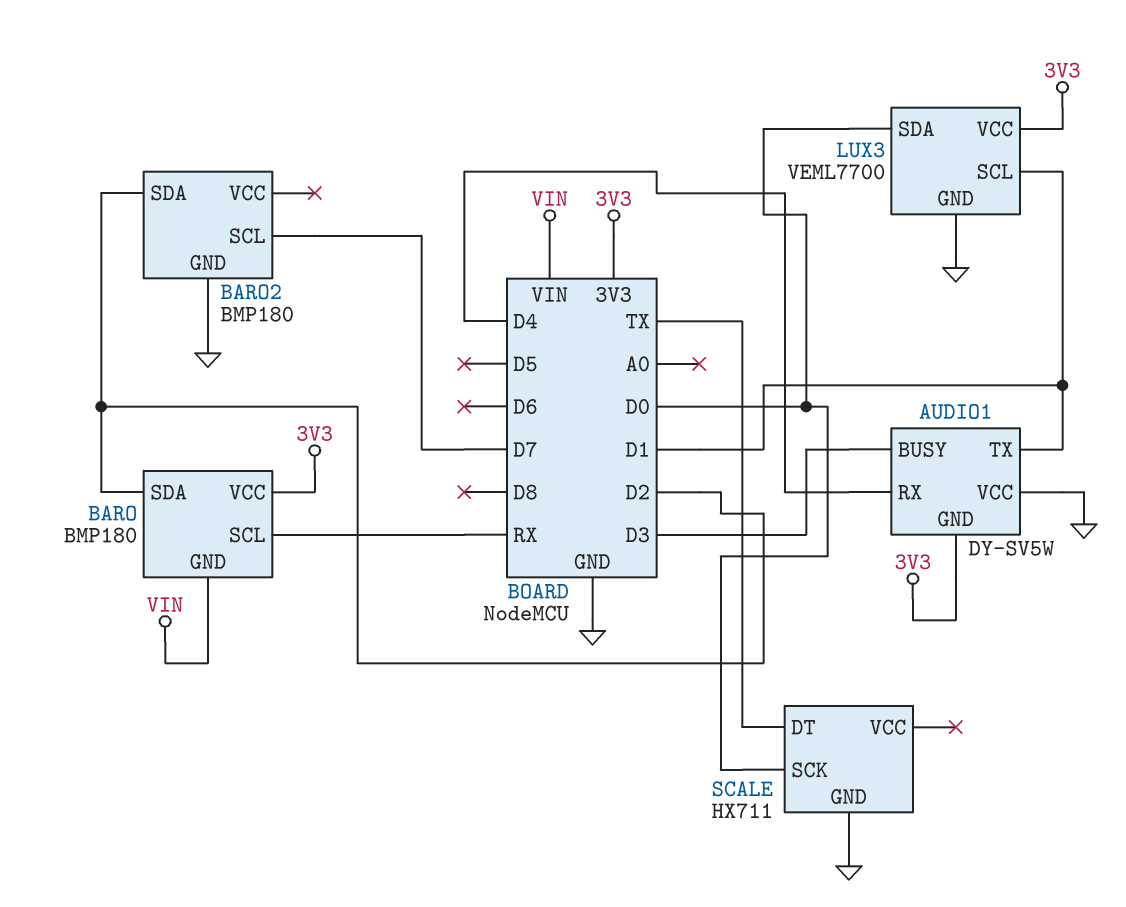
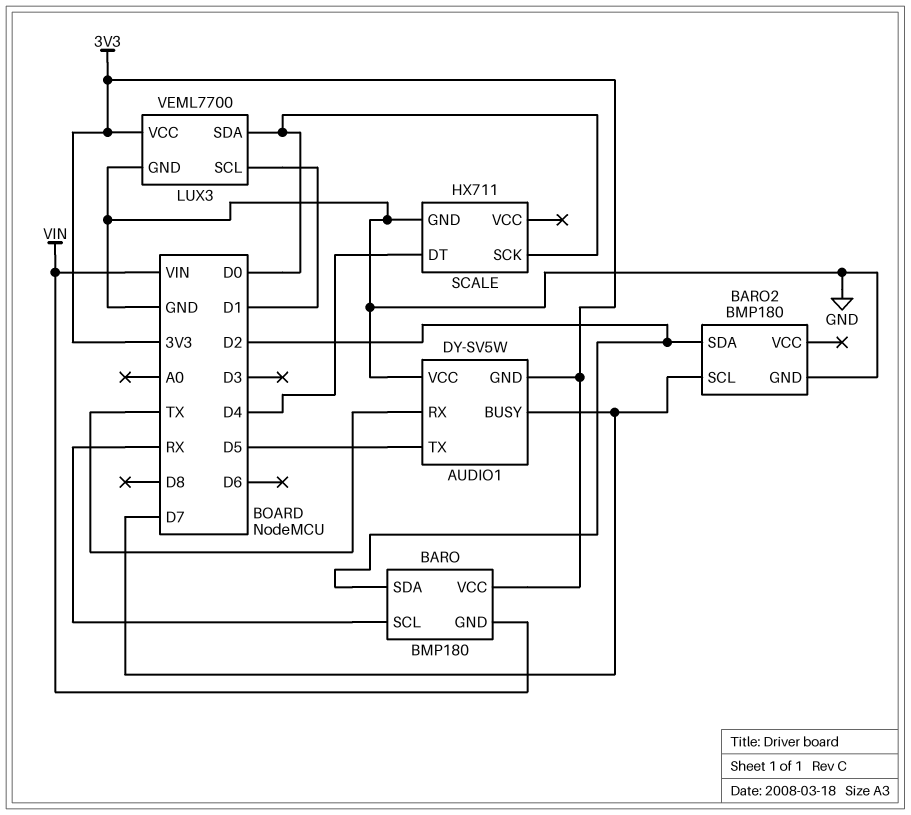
AUDIO1 pin BUSY: D3 -> D7
AUDIO1 pin RX: D4 -> TX
AUDIO1 pin TX: D1 -> D5
SCALE pin DT: TX -> D4

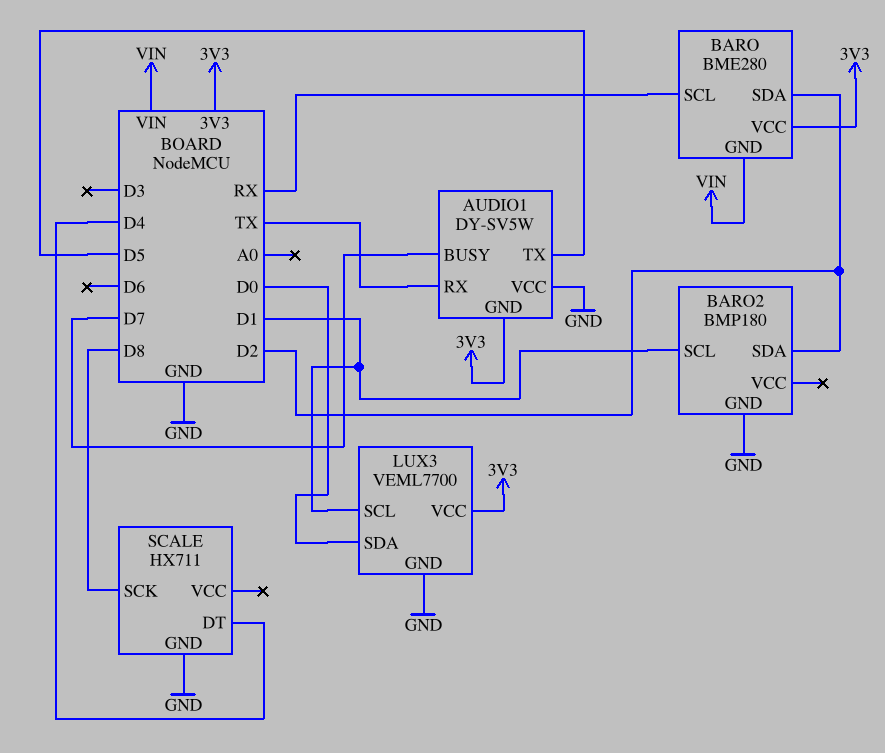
BARO: BMP180 -> BME280
BARO2 pin SCL: D7 -> D1
SCALE pin SCK: D0 -> D8

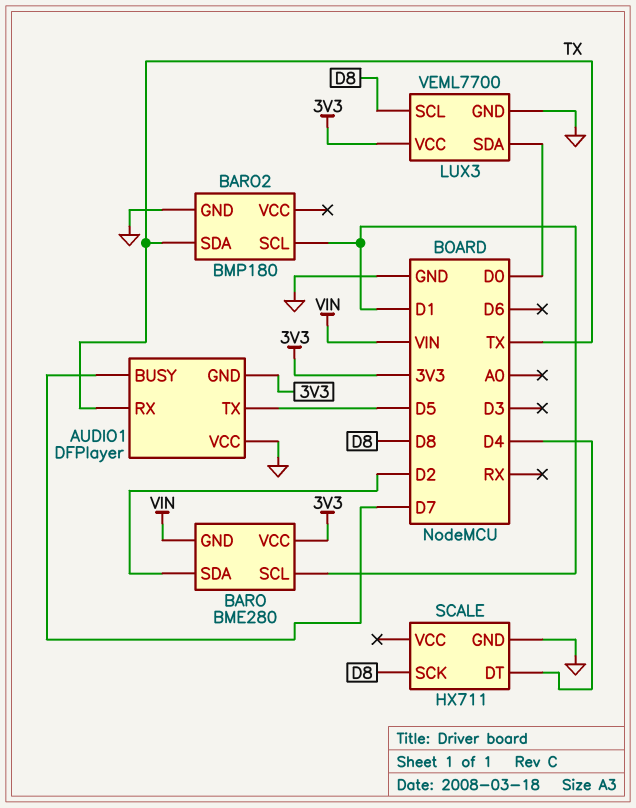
AUDIO1: DY-SV5W -> DFPlayer
BARO pin SCL: RX -> D1
BARO2 pin SDA: D2 -> TX
LUX3 pin SCL: D1 -> D8

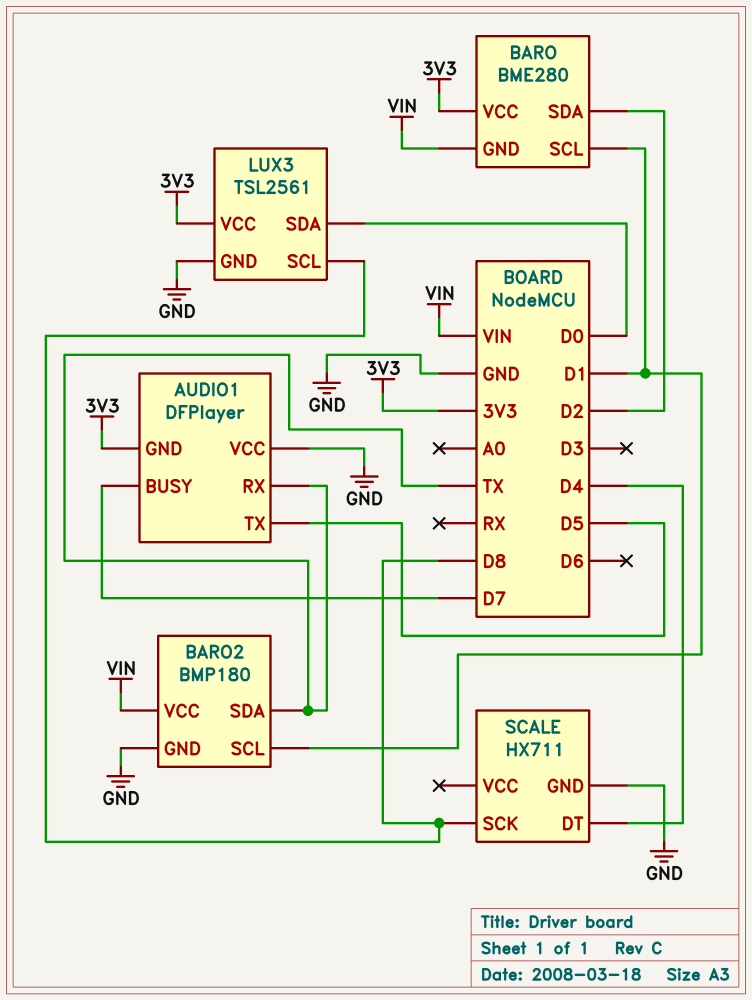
BARO2 pin VCC: none -> VIN
LUX3: VEML7700 -> TSL2561

